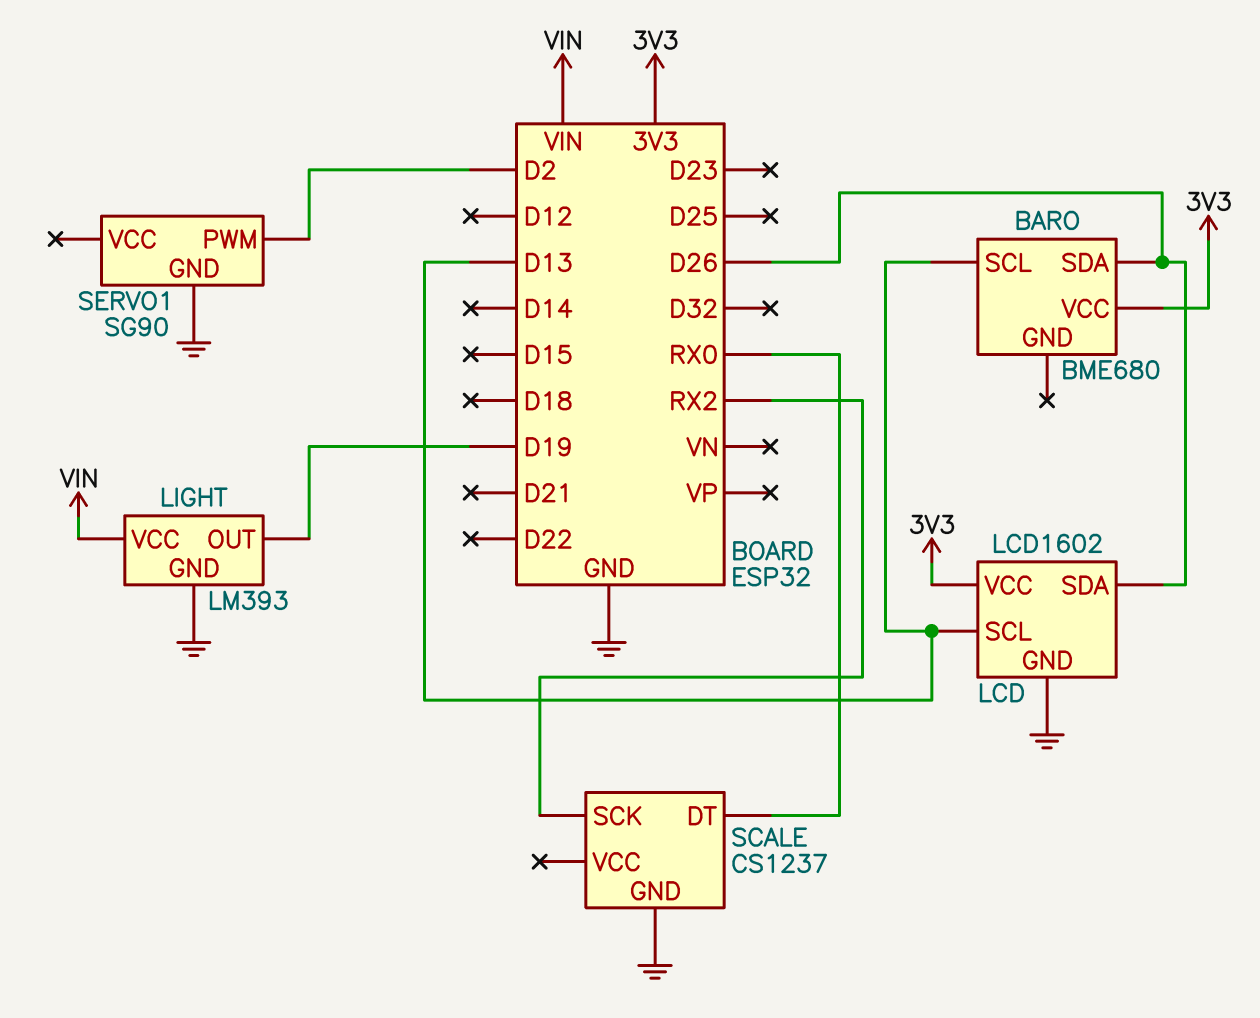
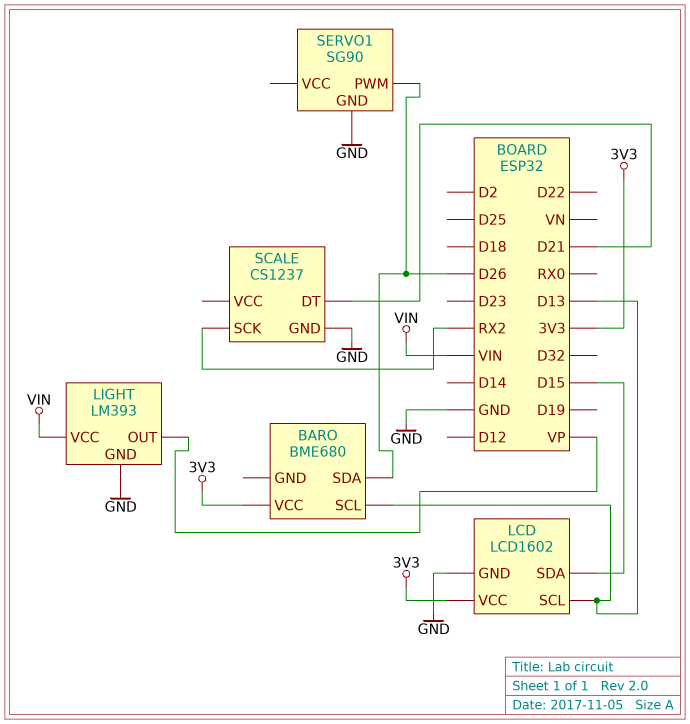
LCD pin SDA: D26 -> D15
LIGHT pin OUT: D19 -> VP
SCALE pin DT: RX0 -> D21
SERVO1 pin PWM: D2 -> D26

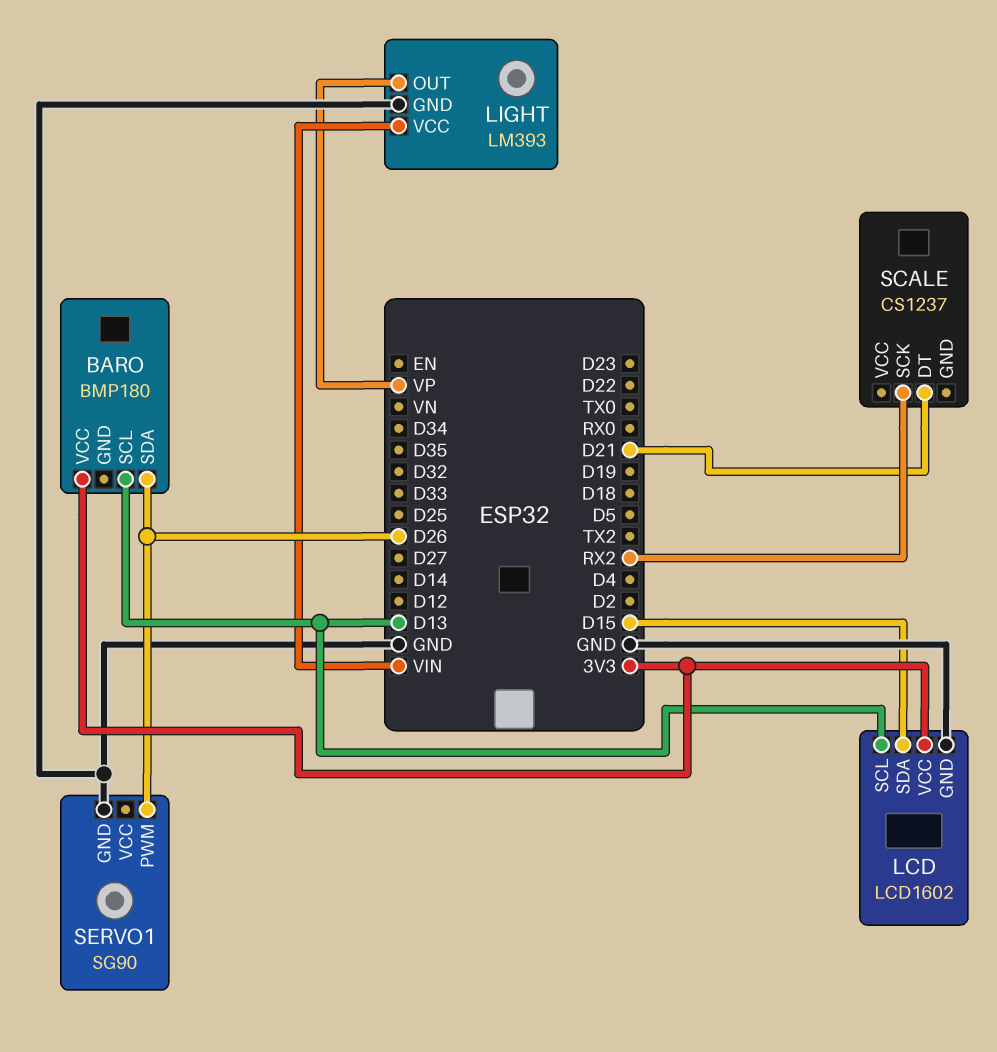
BARO: BME680 -> BMP180
SCALE pin GND: GND -> none

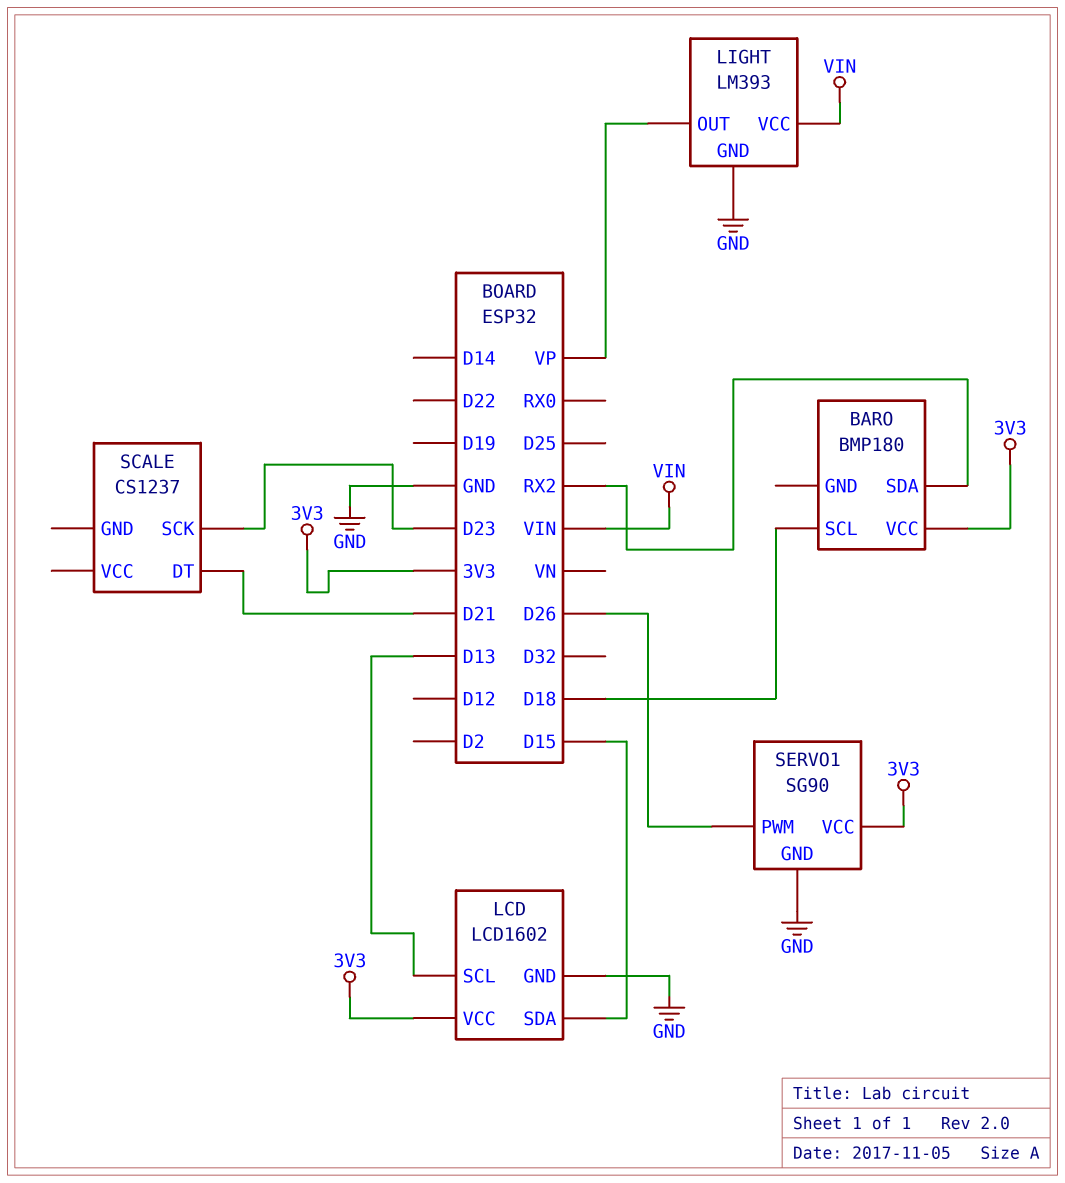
BARO pin SCL: D13 -> D18
BARO pin SDA: D26 -> RX2
SCALE pin SCK: RX2 -> D23
SERVO1 pin VCC: none -> 3V3

